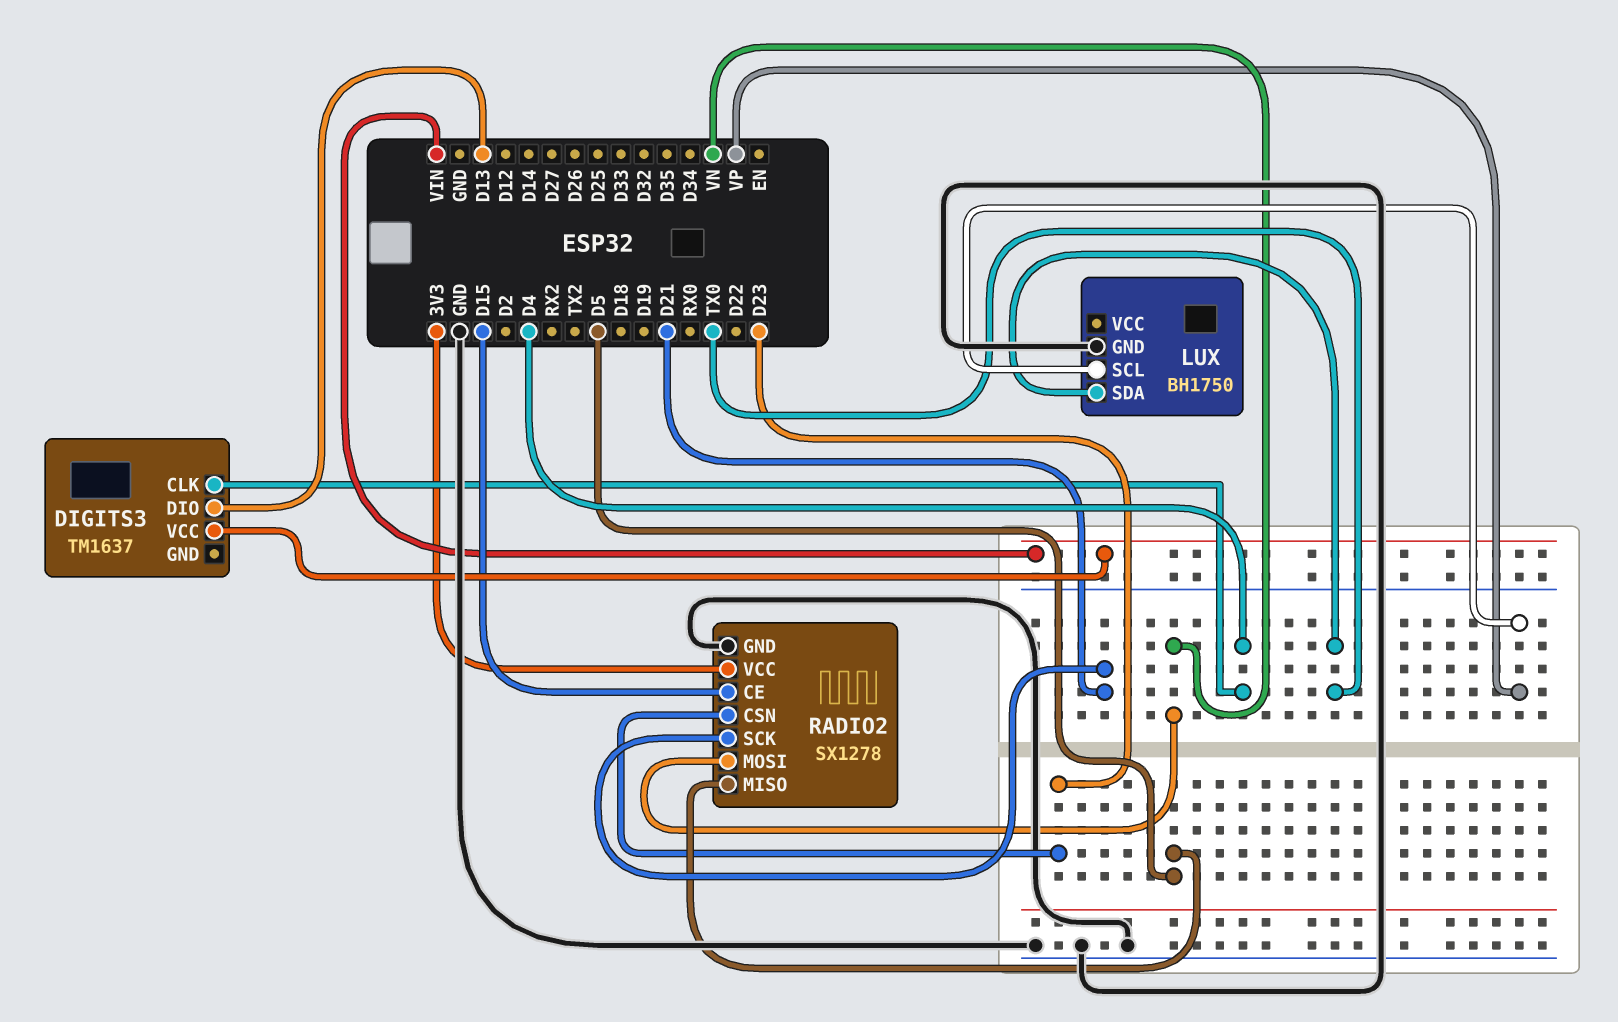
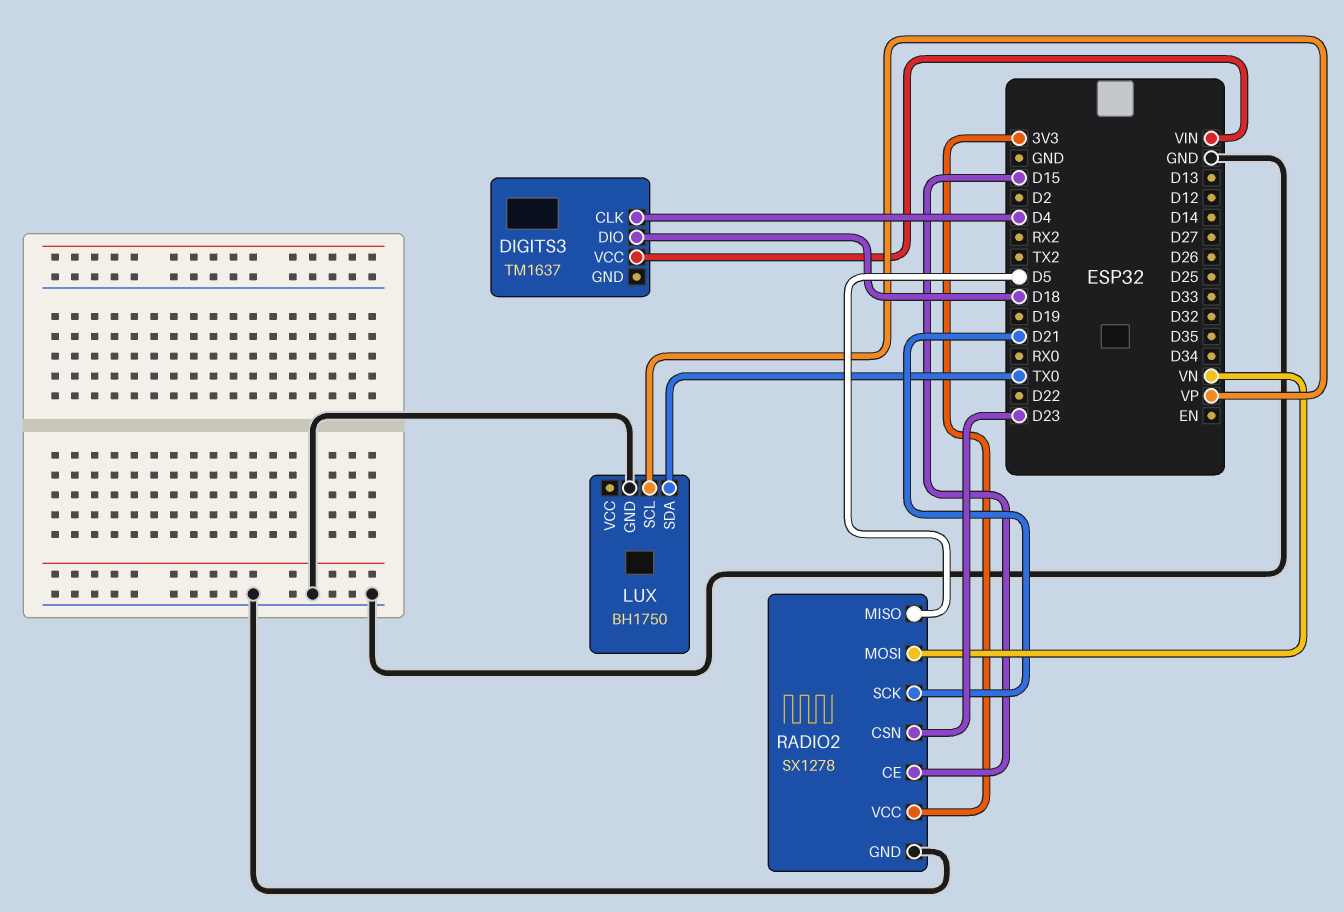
DIGITS3 pin DIO: D13 -> D18

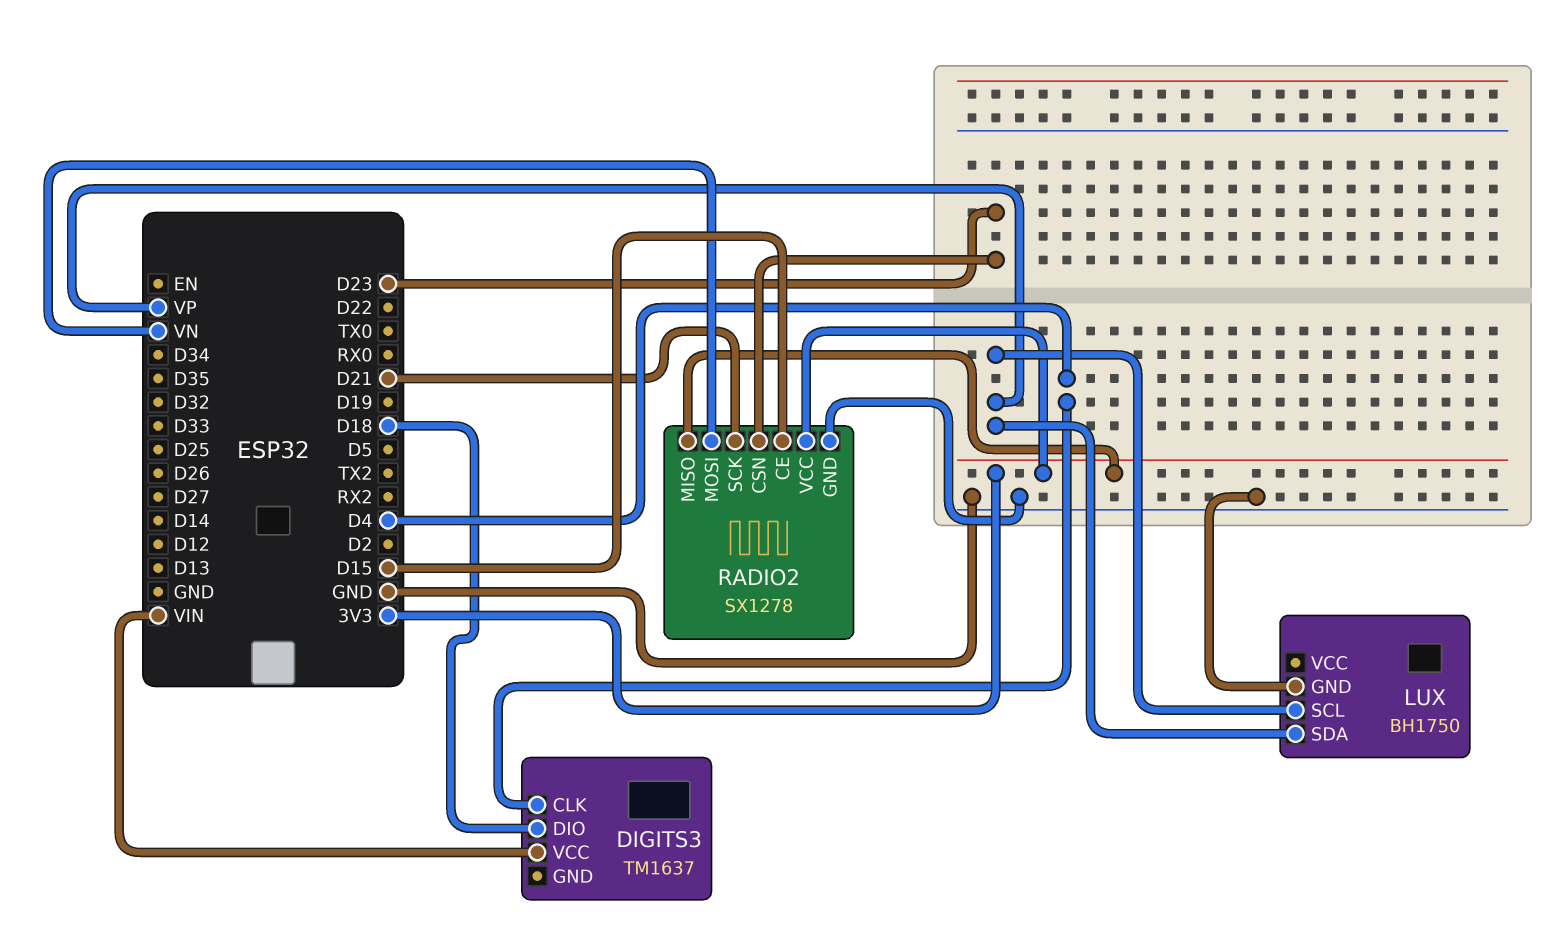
LUX pin SDA: TX0 -> VP
RADIO2 pin MISO: D5 -> 3V3

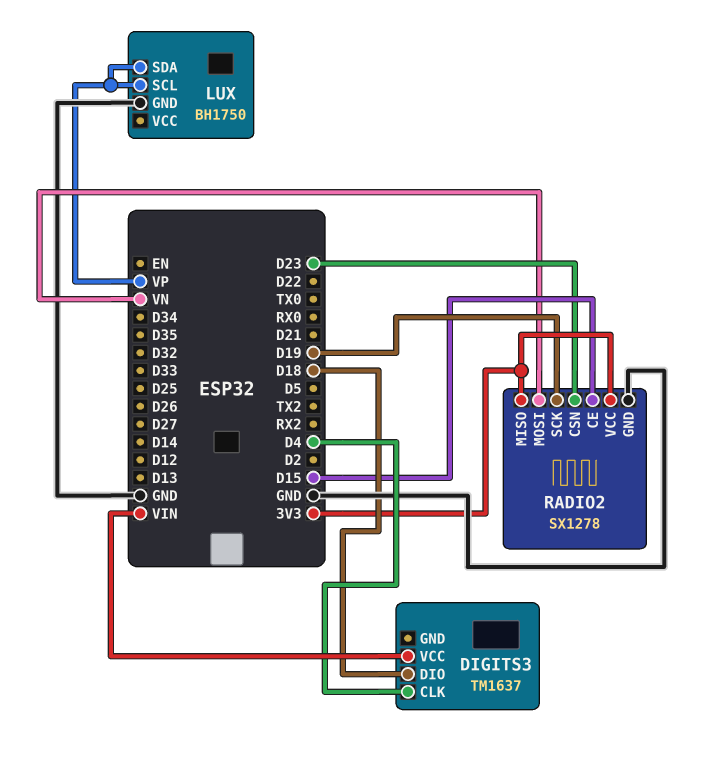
RADIO2 pin SCK: D21 -> D19

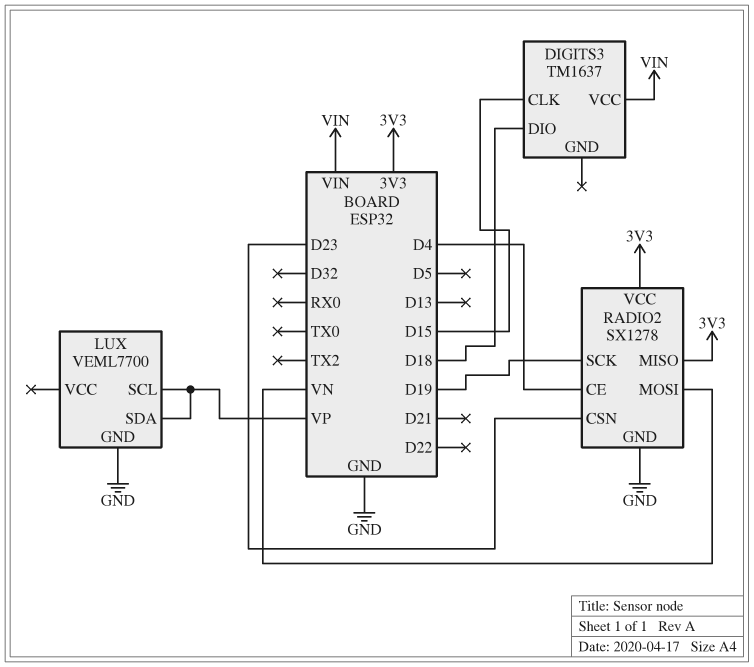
DIGITS3 pin CLK: D4 -> D15
LUX: BH1750 -> VEML7700
RADIO2 pin CE: D15 -> D4

